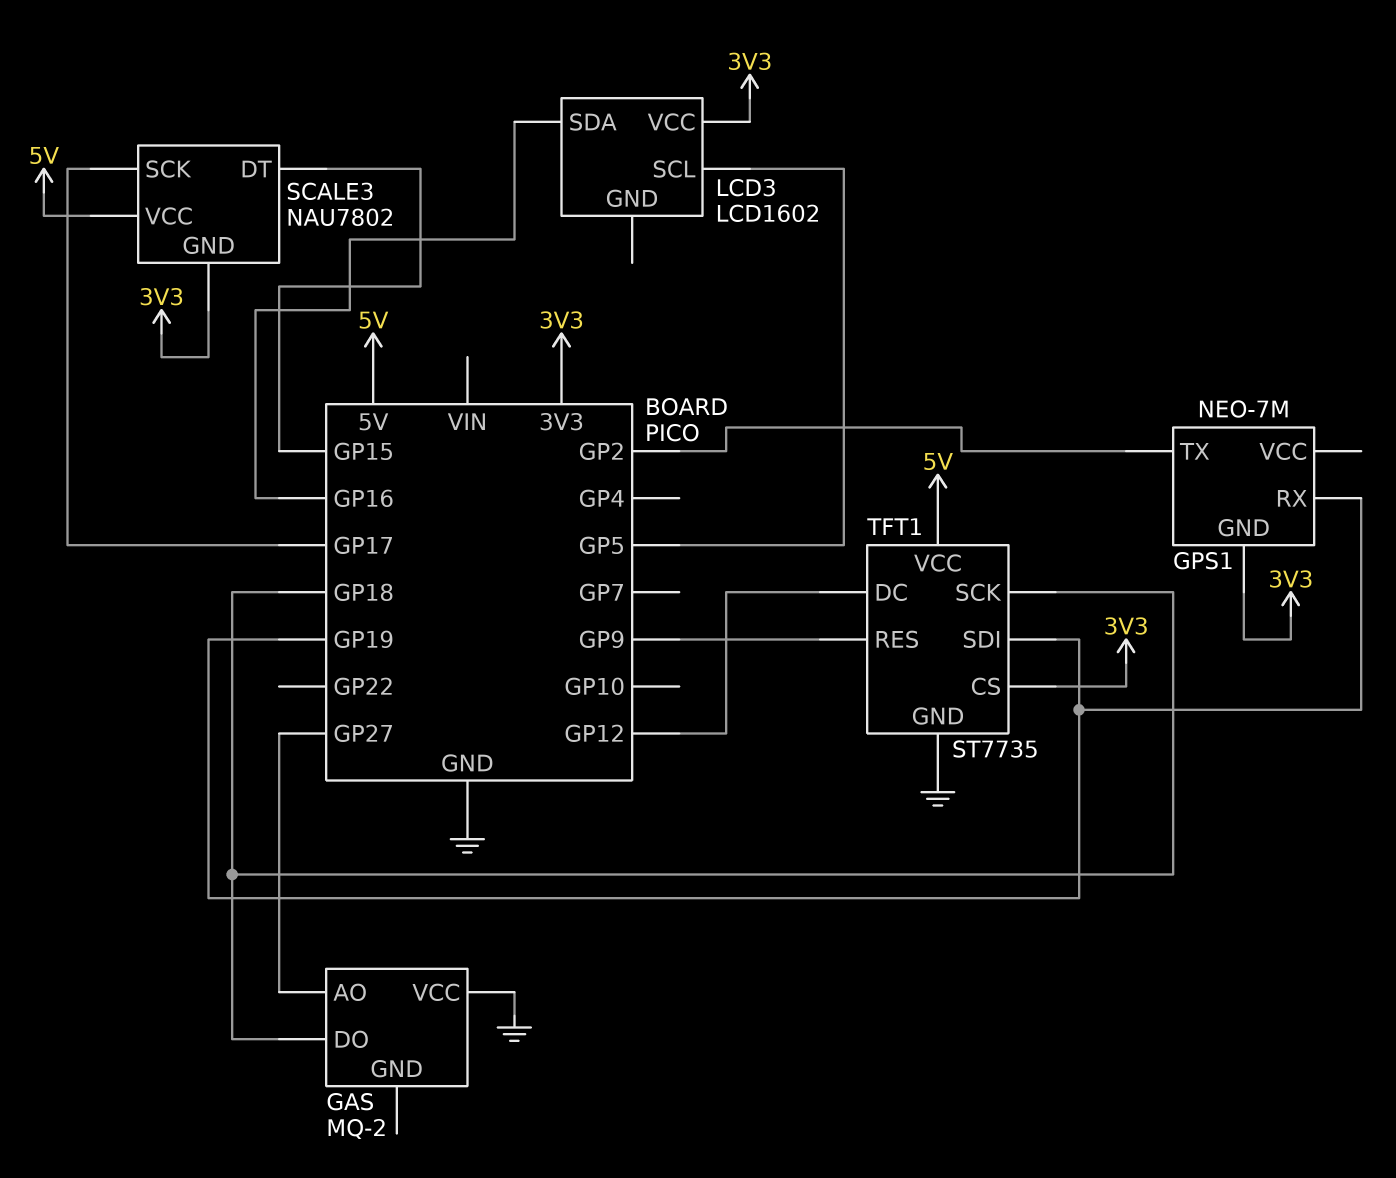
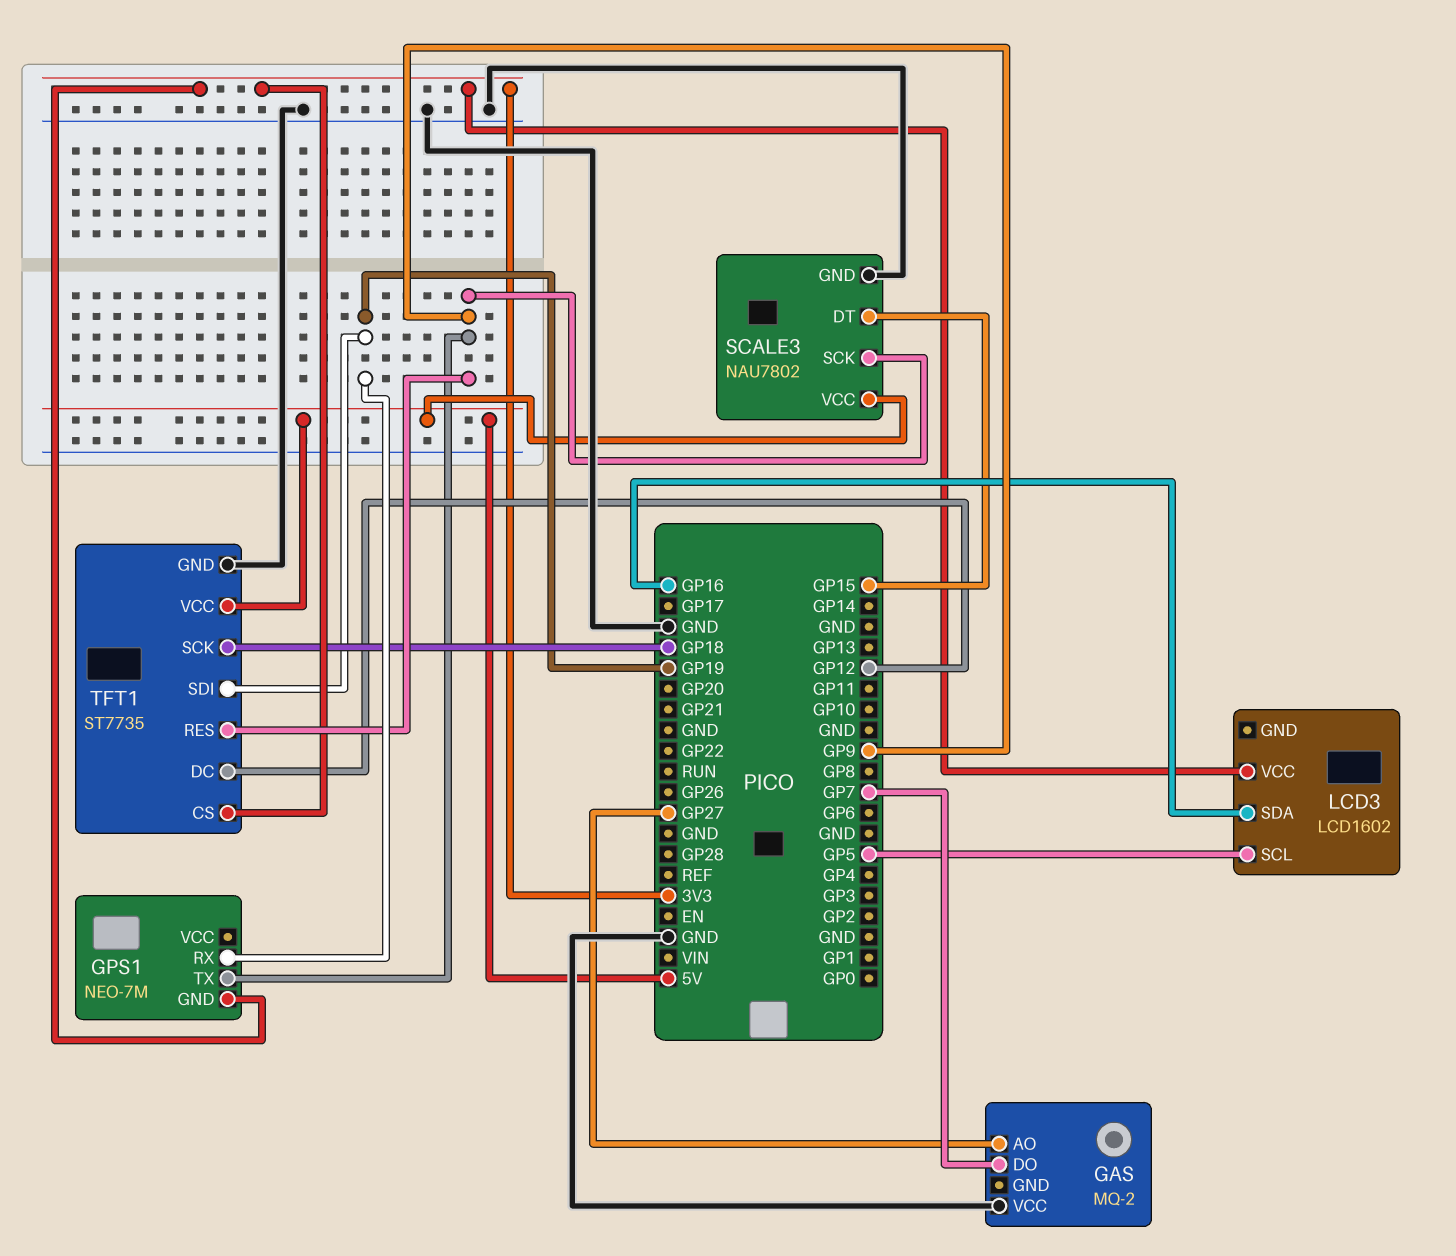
GAS pin DO: GP18 -> GP7
GPS1 pin TX: GP2 -> GP9
SCALE3 pin GND: 3V3 -> GND
SCALE3 pin SCK: GP17 -> GP9

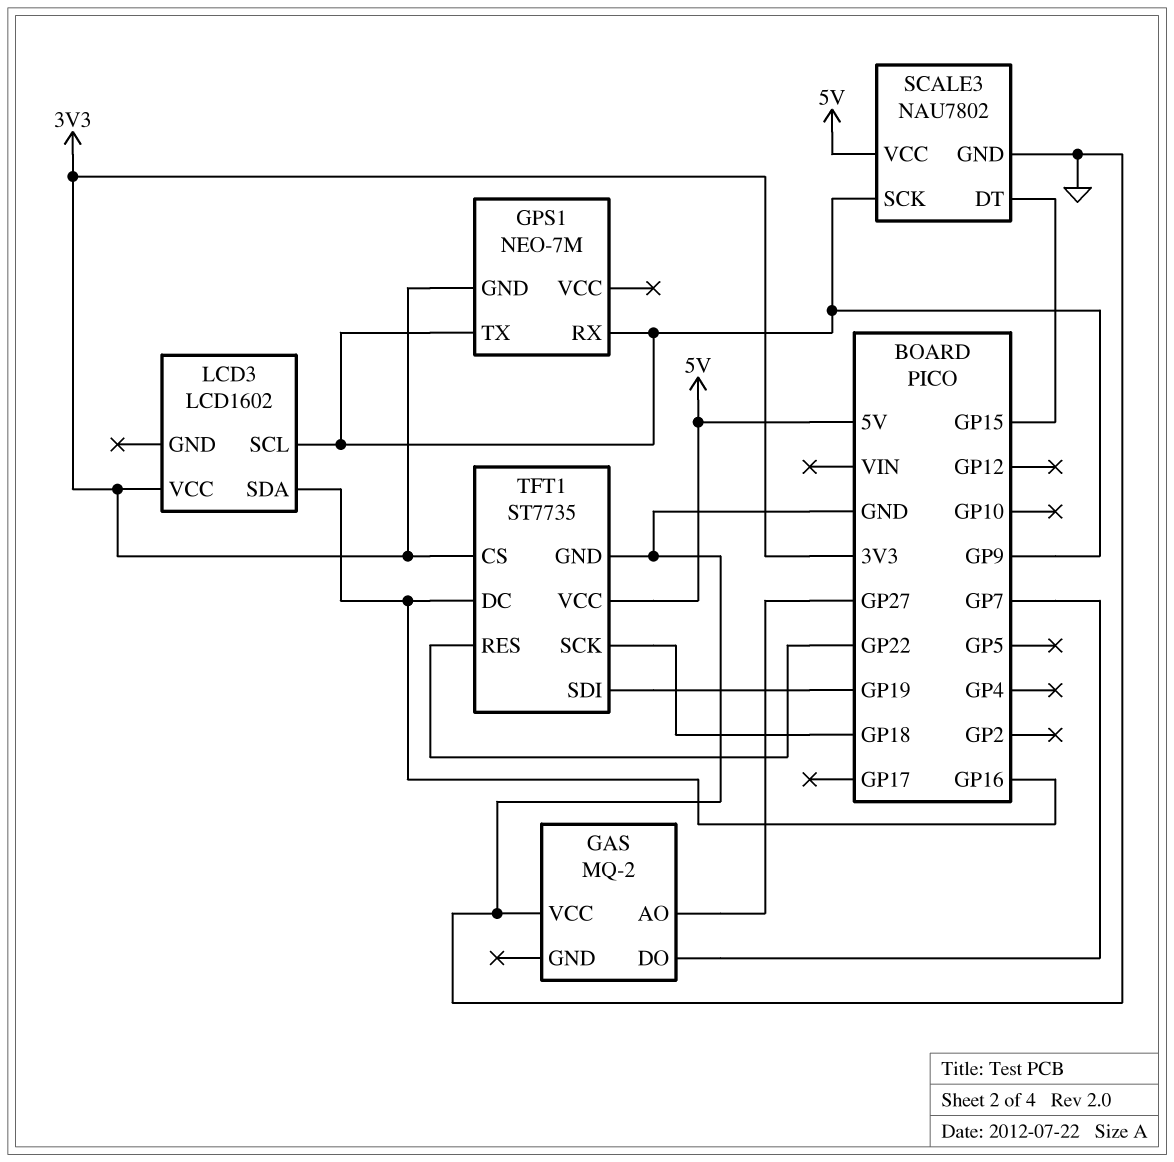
GPS1 pin RX: GP19 -> GP9
LCD3 pin SCL: GP5 -> GP9
TFT1 pin DC: GP12 -> GP16
TFT1 pin RES: GP9 -> GP22

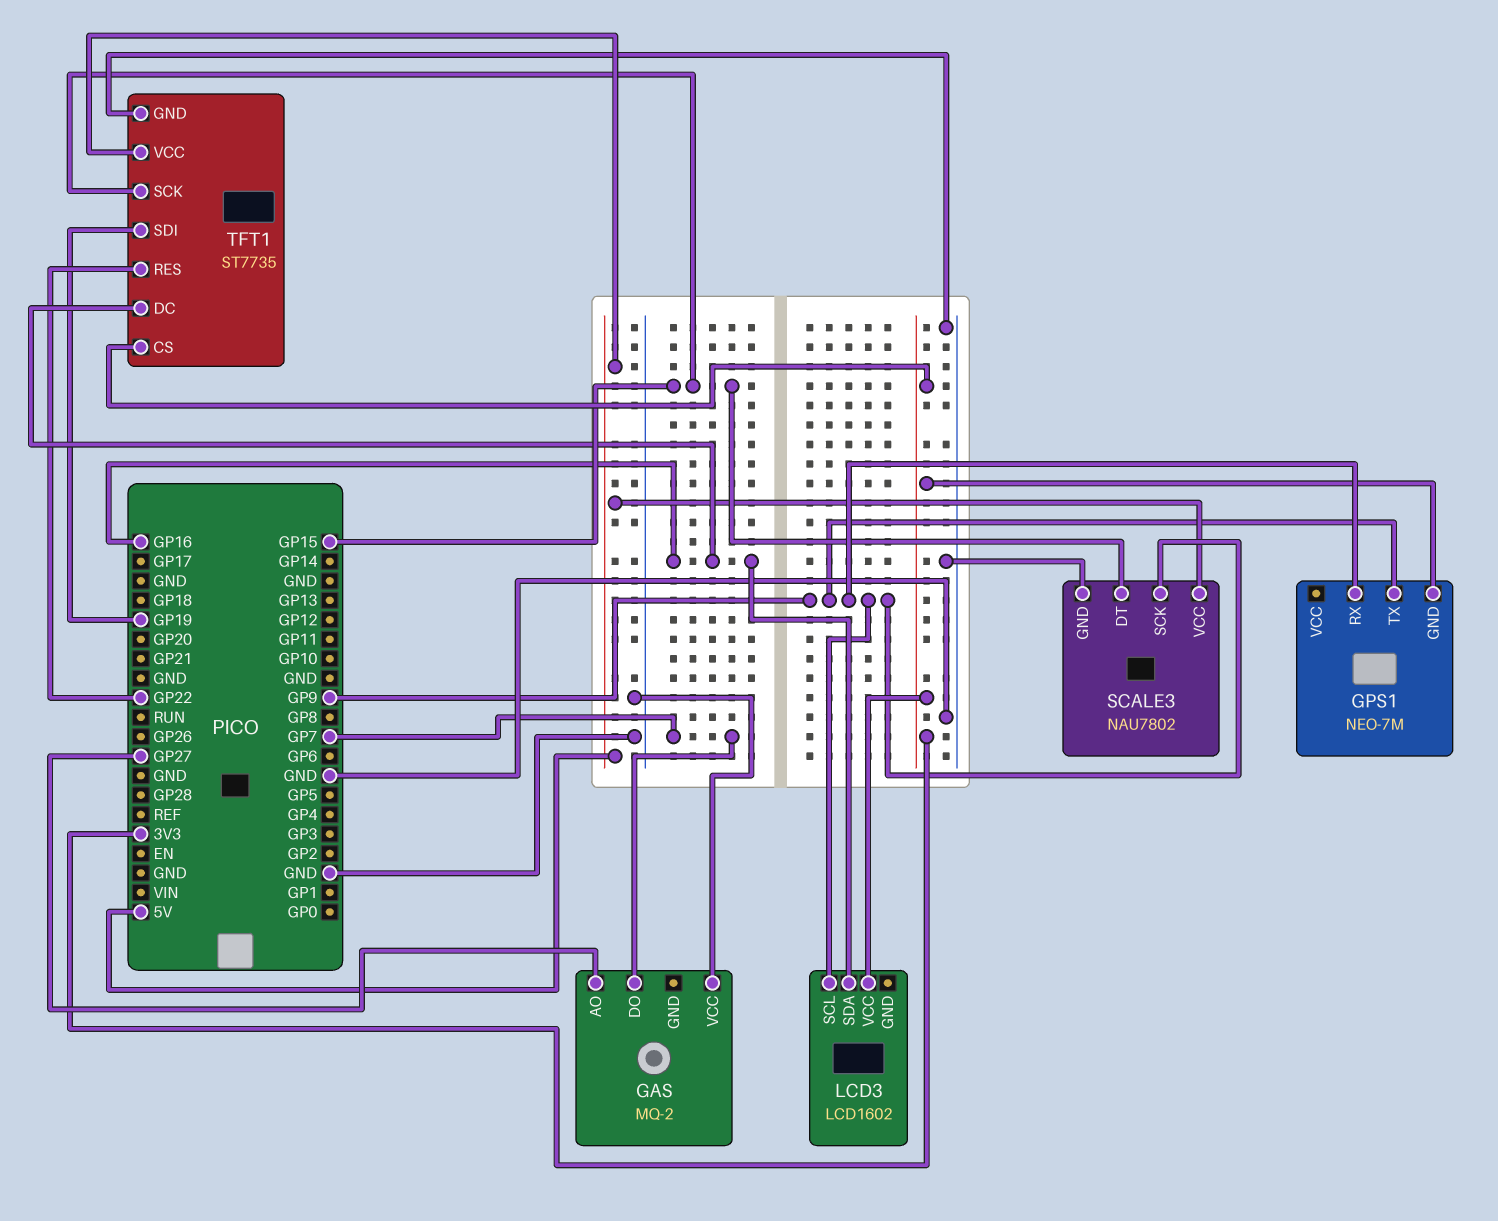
TFT1 pin SCK: GP18 -> GP15

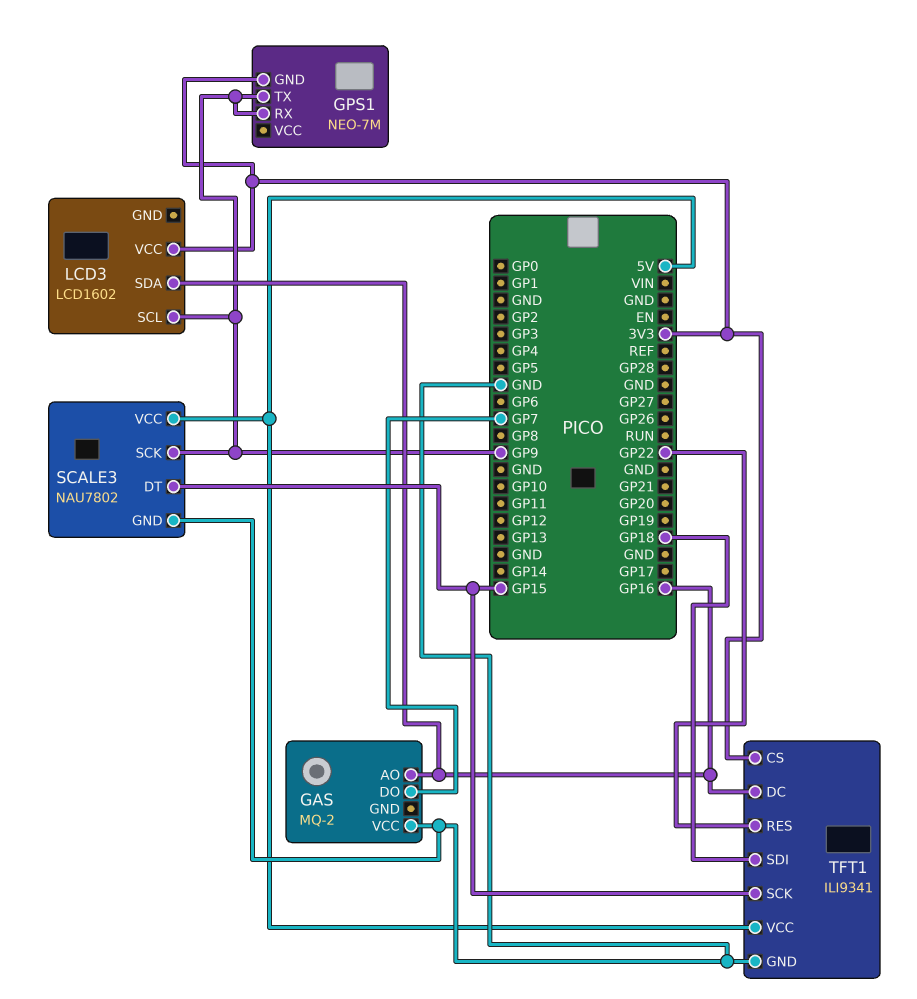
GAS pin AO: GP27 -> GP16
TFT1: ST7735 -> ILI9341
TFT1 pin SDI: GP19 -> GP18

